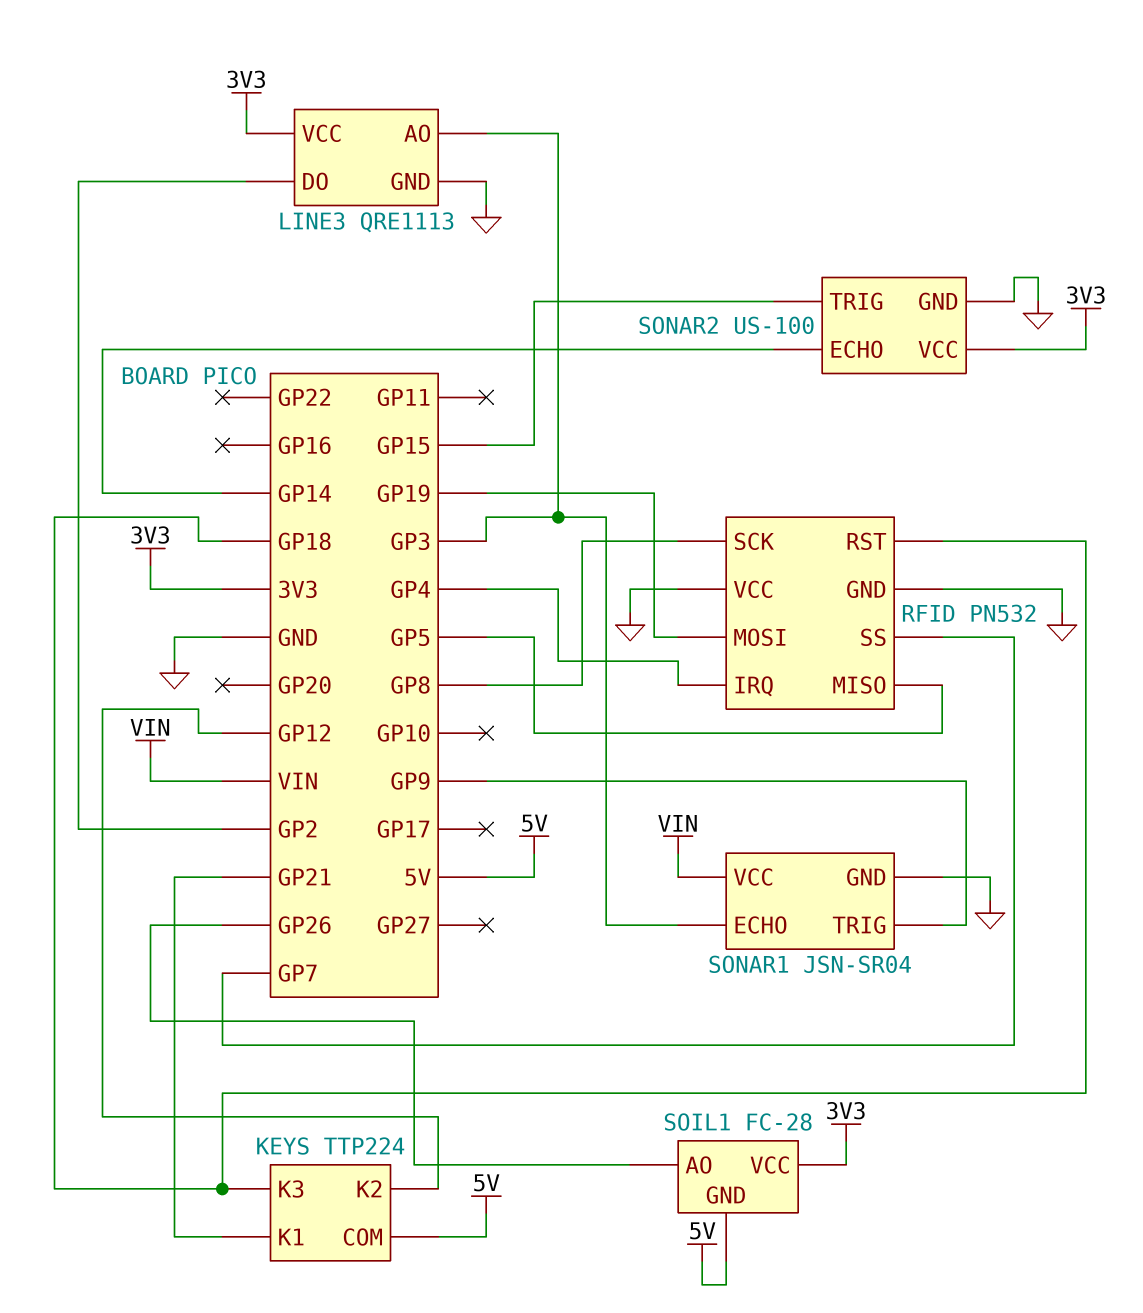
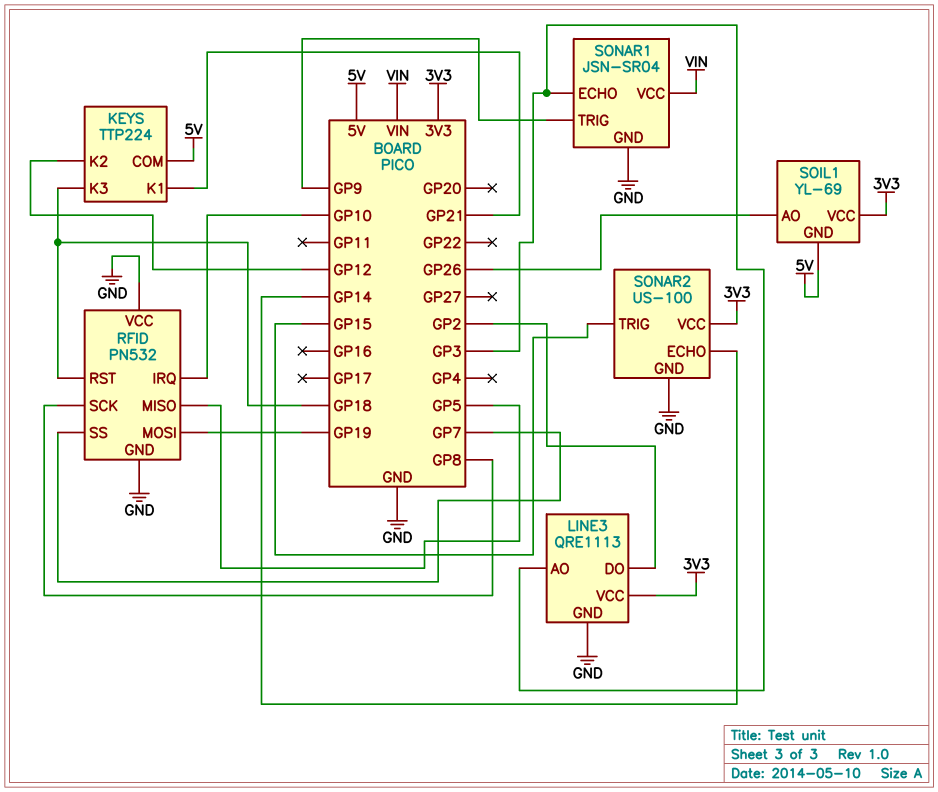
RFID pin IRQ: GP4 -> GP10
SOIL1: FC-28 -> YL-69

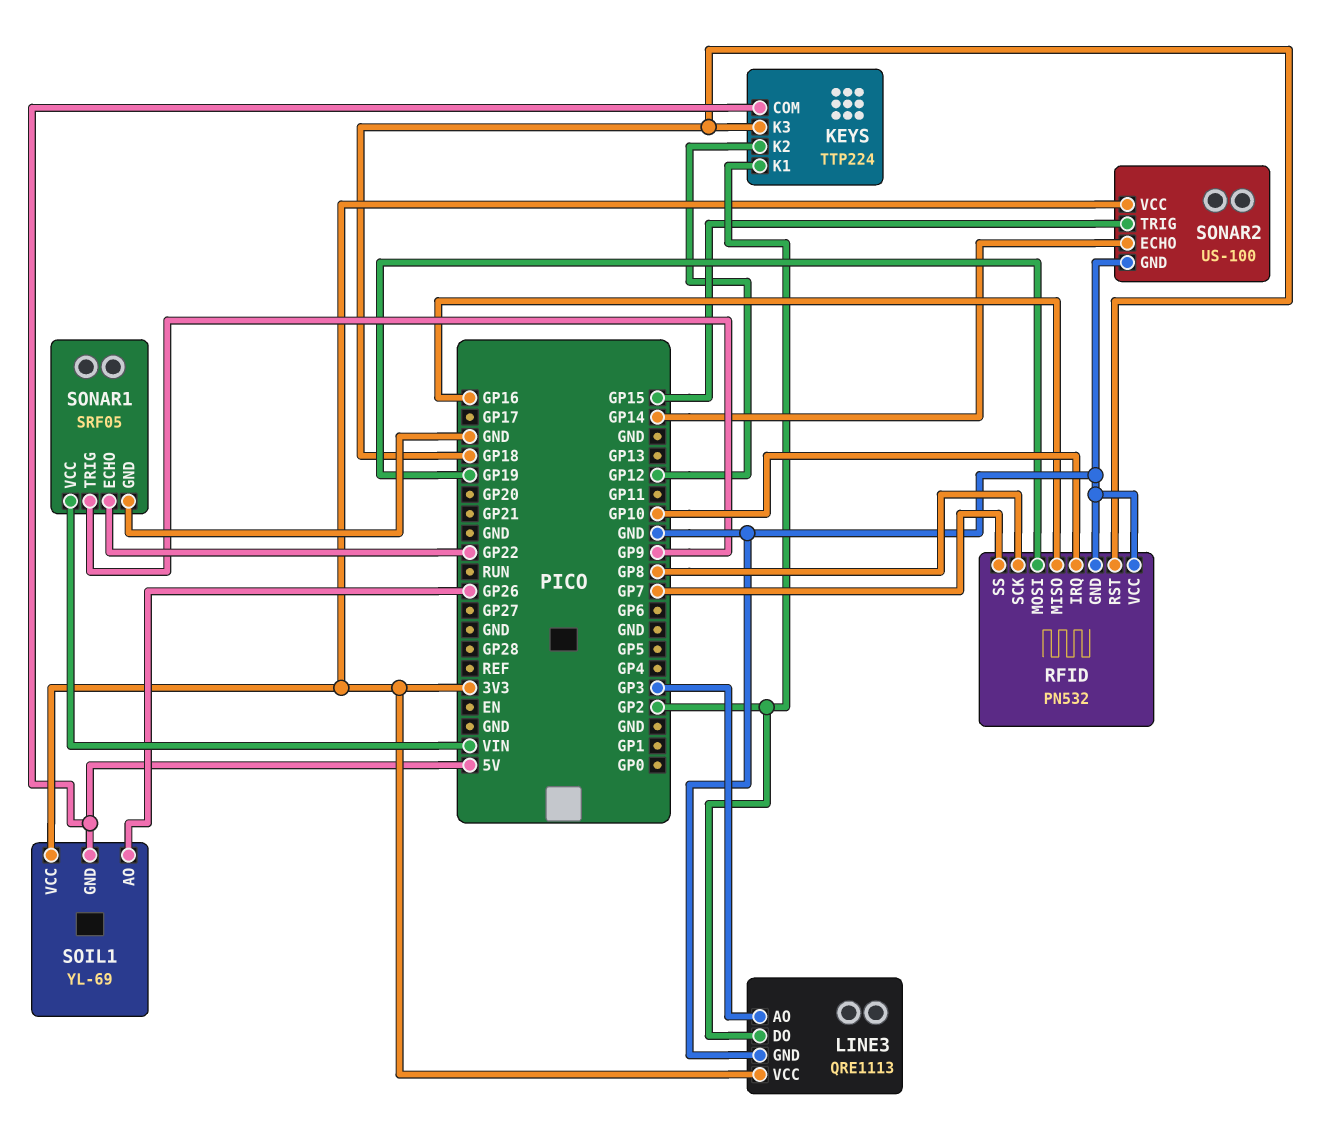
KEYS pin K1: GP21 -> GP2
RFID pin MISO: GP5 -> GP16
SONAR1: JSN-SR04 -> SRF05
SONAR1 pin ECHO: GP3 -> GP22

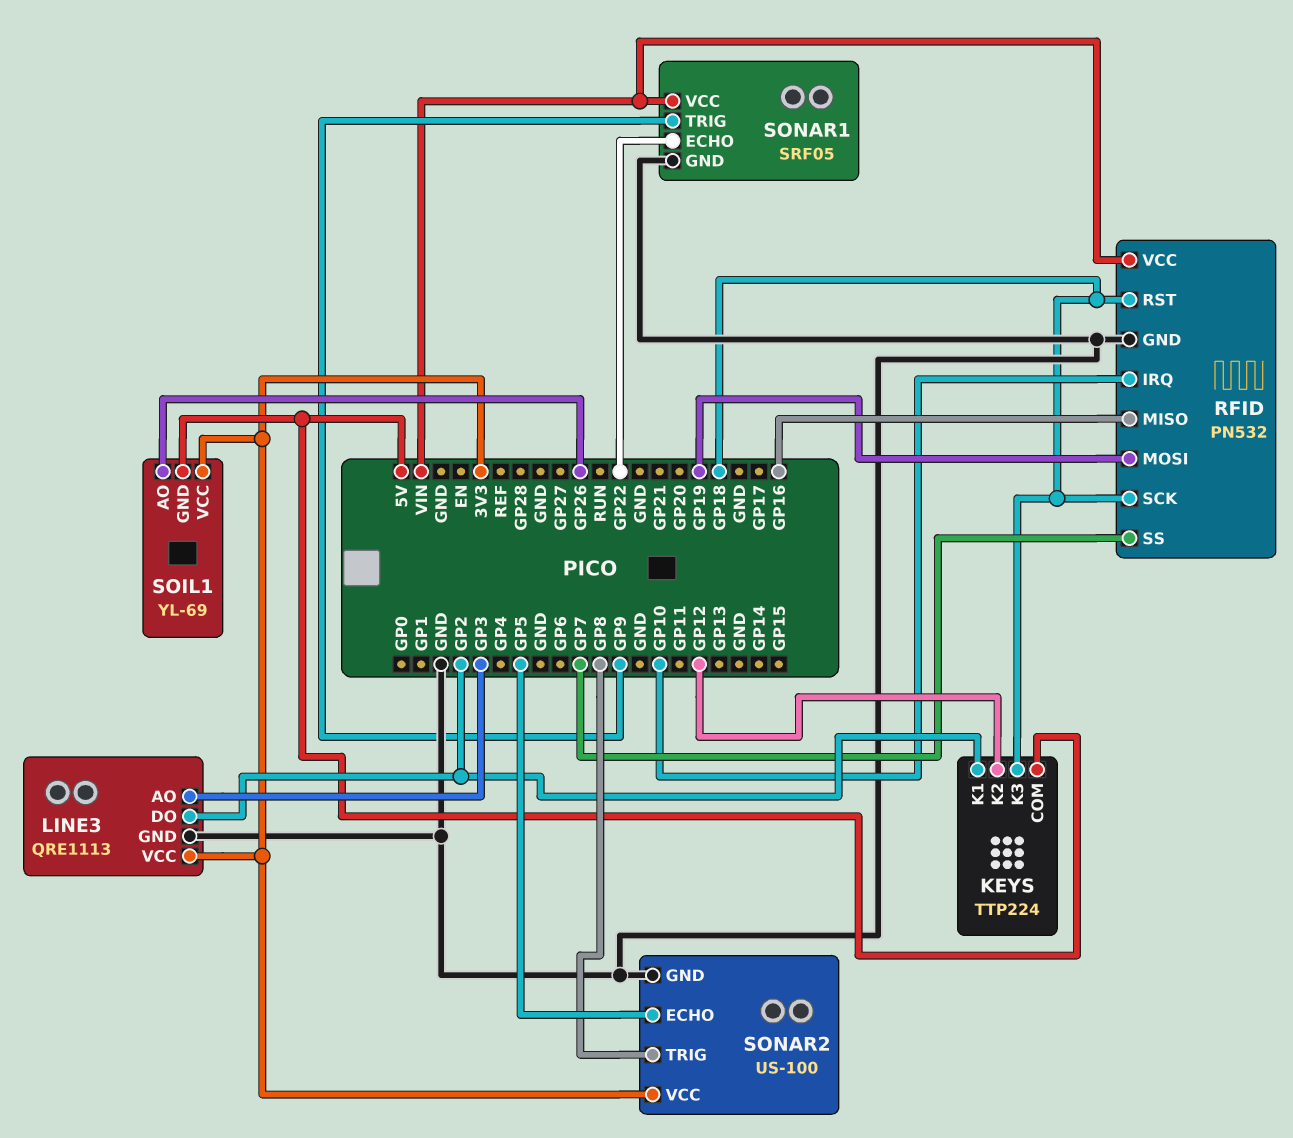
RFID pin SCK: GP8 -> GP18
RFID pin VCC: GND -> VIN
SONAR2 pin ECHO: GP14 -> GP5
SONAR2 pin TRIG: GP15 -> GP8

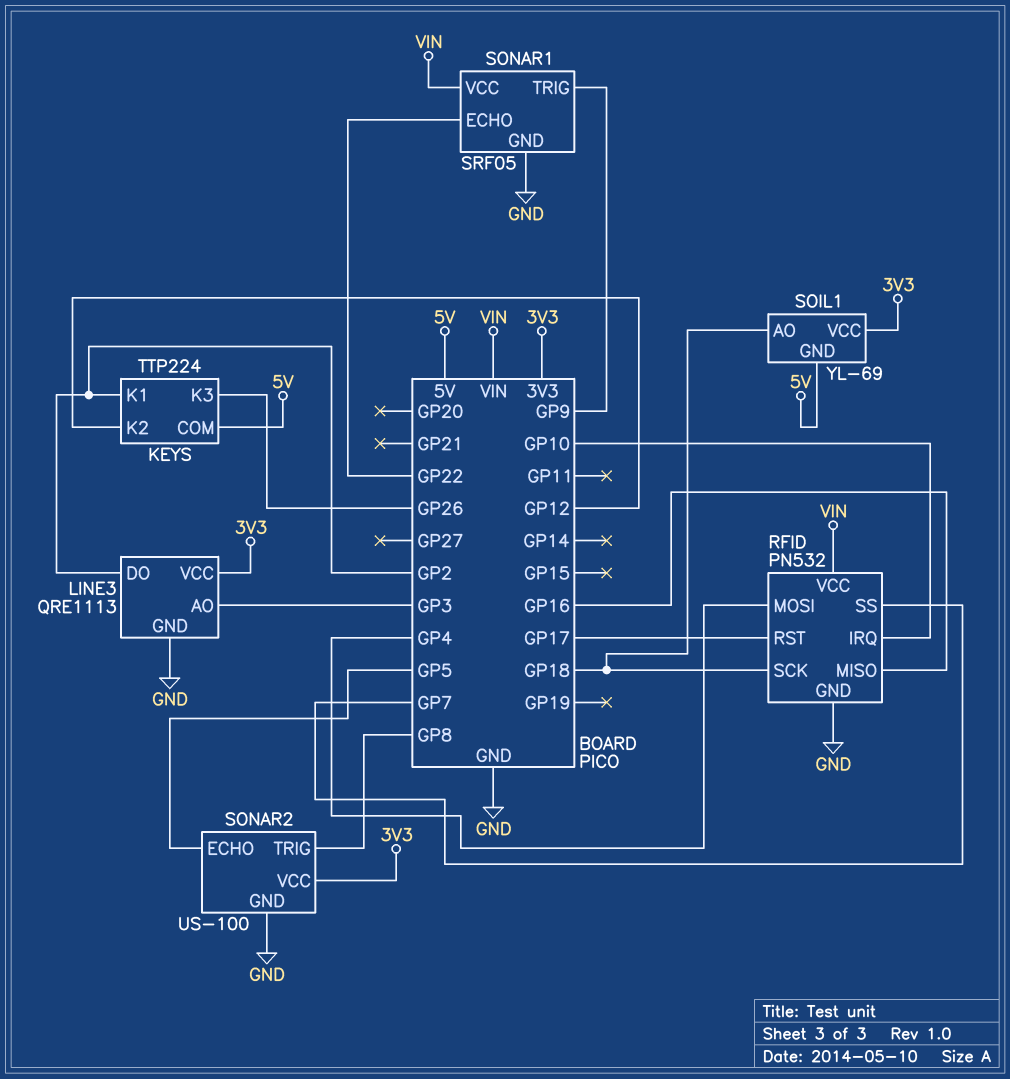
KEYS pin K3: GP18 -> GP26
RFID pin MOSI: GP19 -> GP4
RFID pin RST: GP18 -> GP17
SOIL1 pin AO: GP26 -> GP18

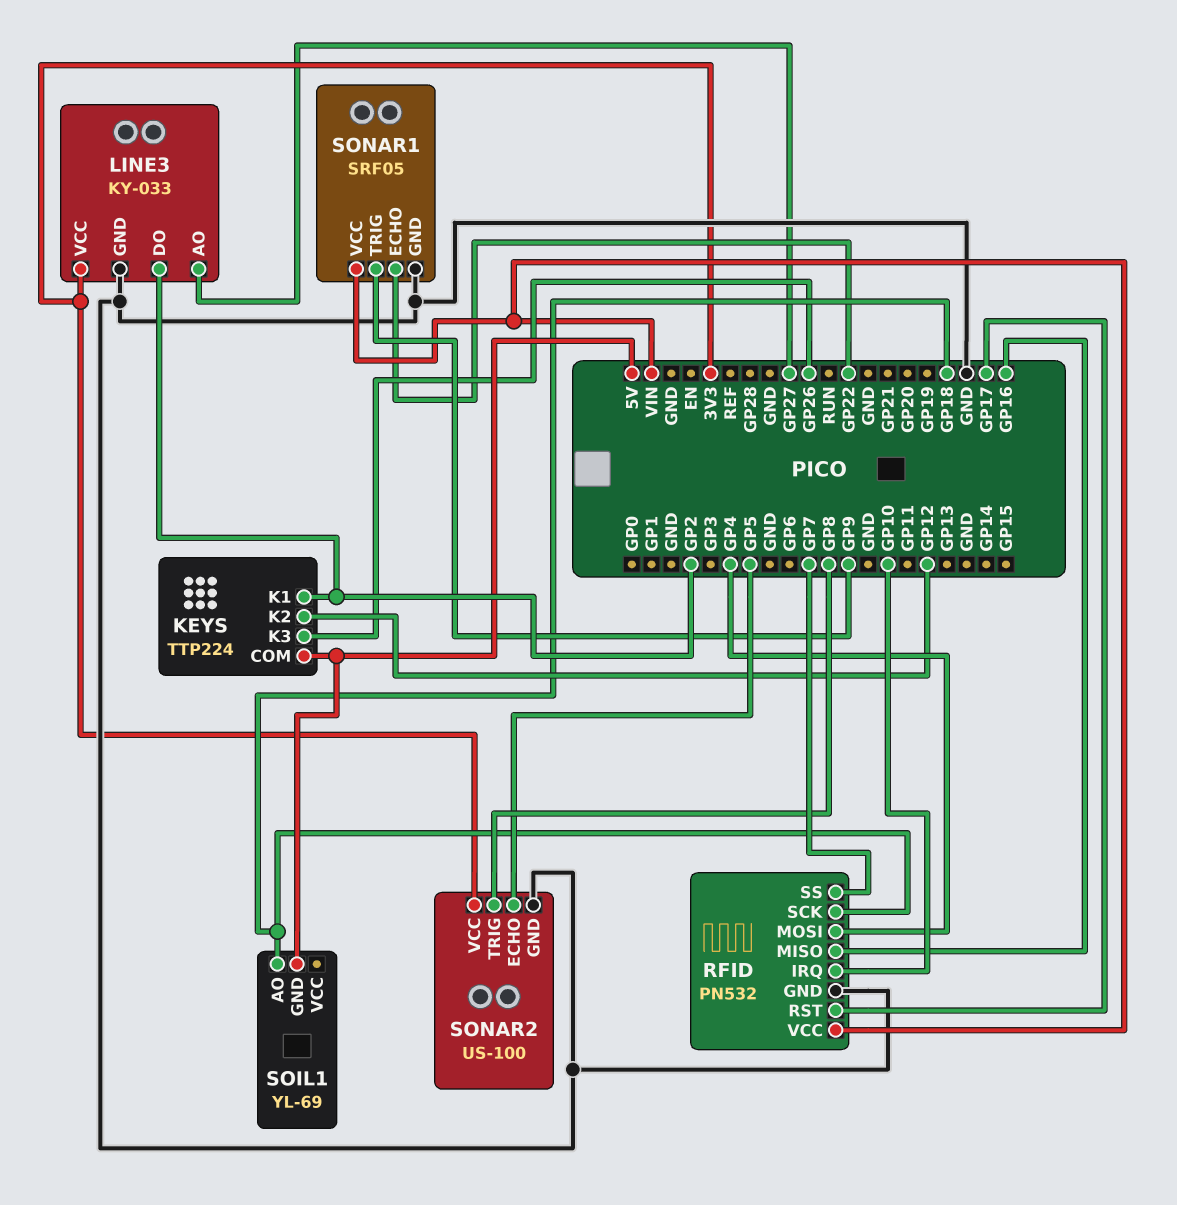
LINE3: QRE1113 -> KY-033
LINE3 pin AO: GP3 -> GP27
SOIL1 pin VCC: 3V3 -> none

